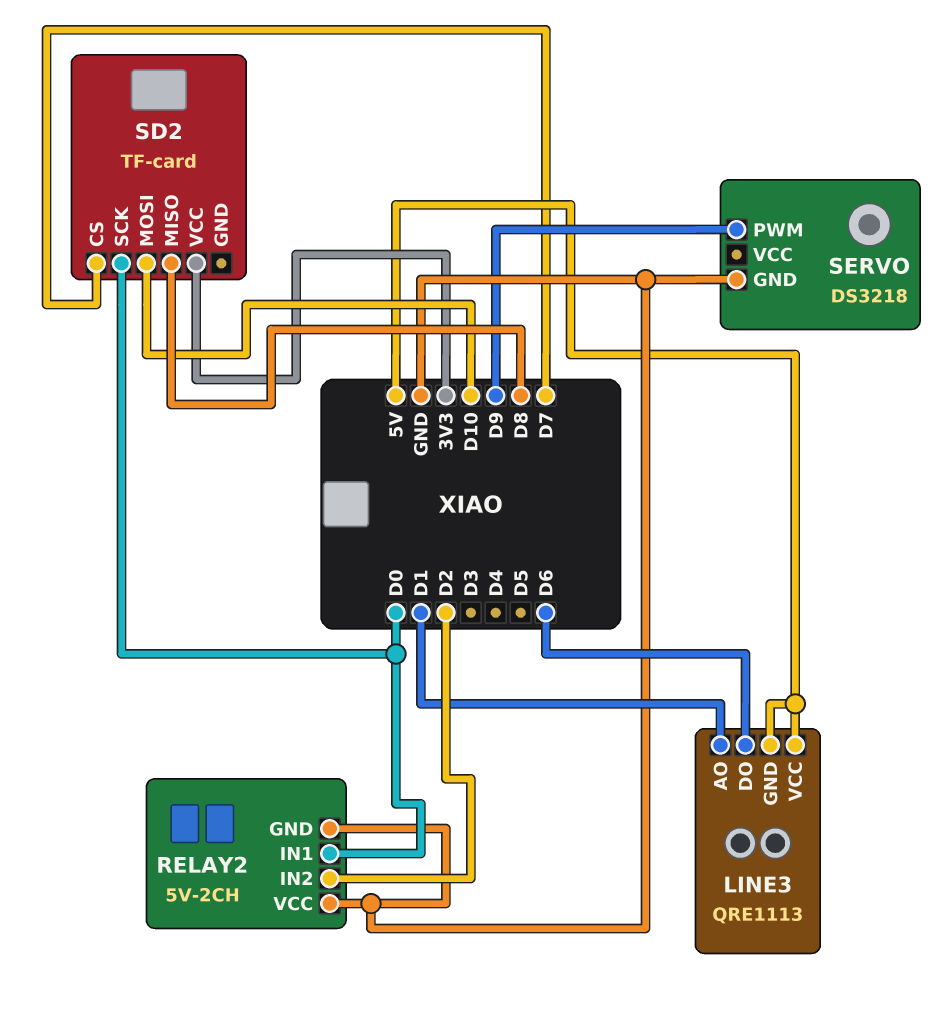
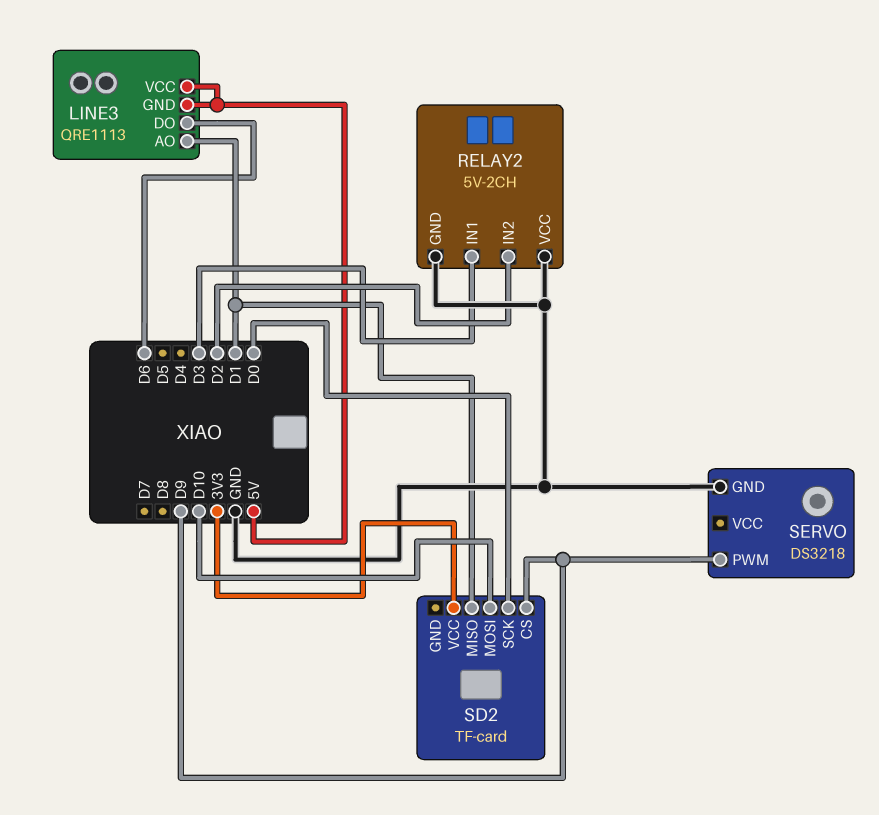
RELAY2 pin IN1: D0 -> D3
SD2 pin CS: D7 -> D9
SD2 pin MISO: D8 -> D1

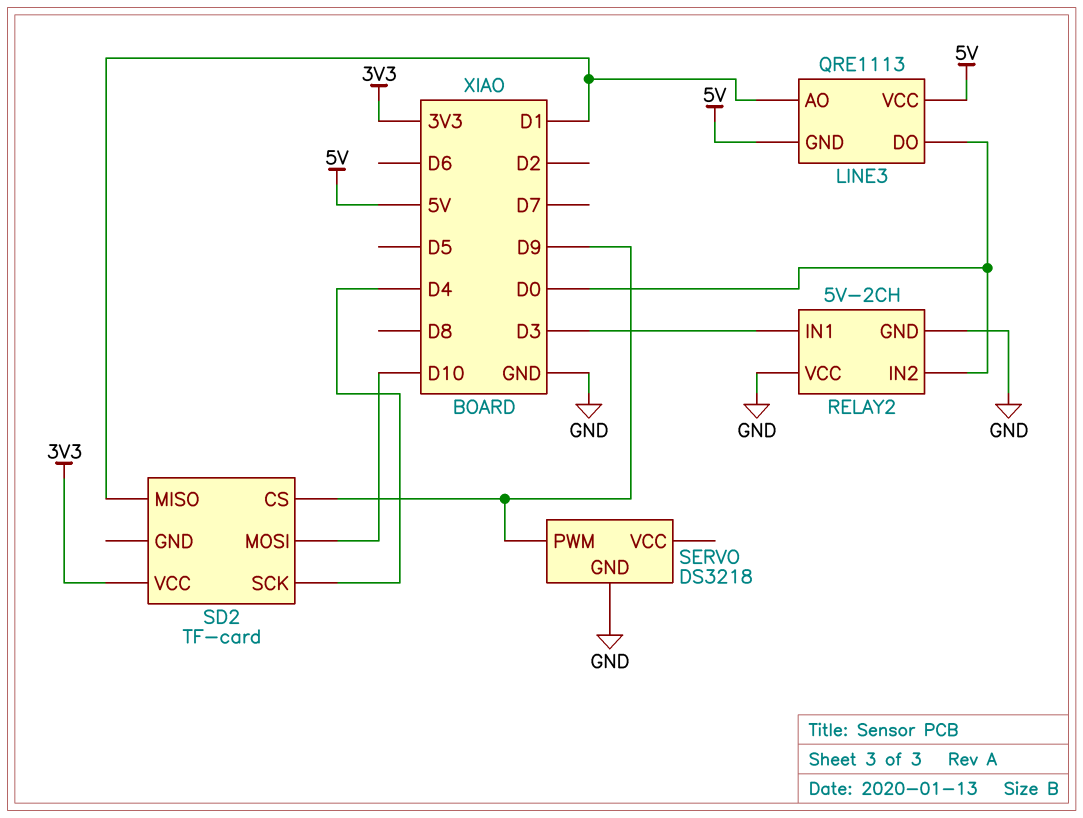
LINE3 pin DO: D6 -> D0
RELAY2 pin IN2: D2 -> D0
SD2 pin SCK: D0 -> D4

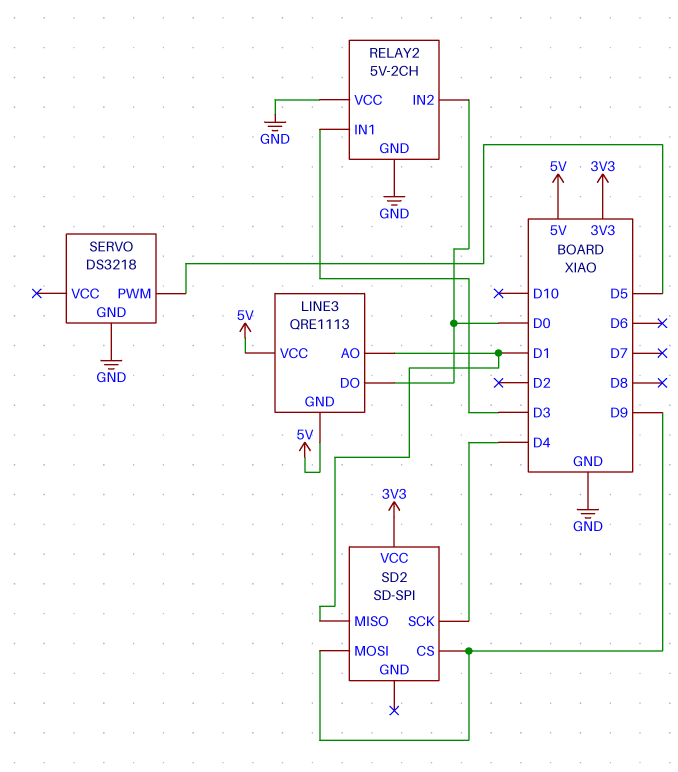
SD2: TF-card -> SD-SPI
SD2 pin MOSI: D10 -> D9
SERVO pin PWM: D9 -> D5

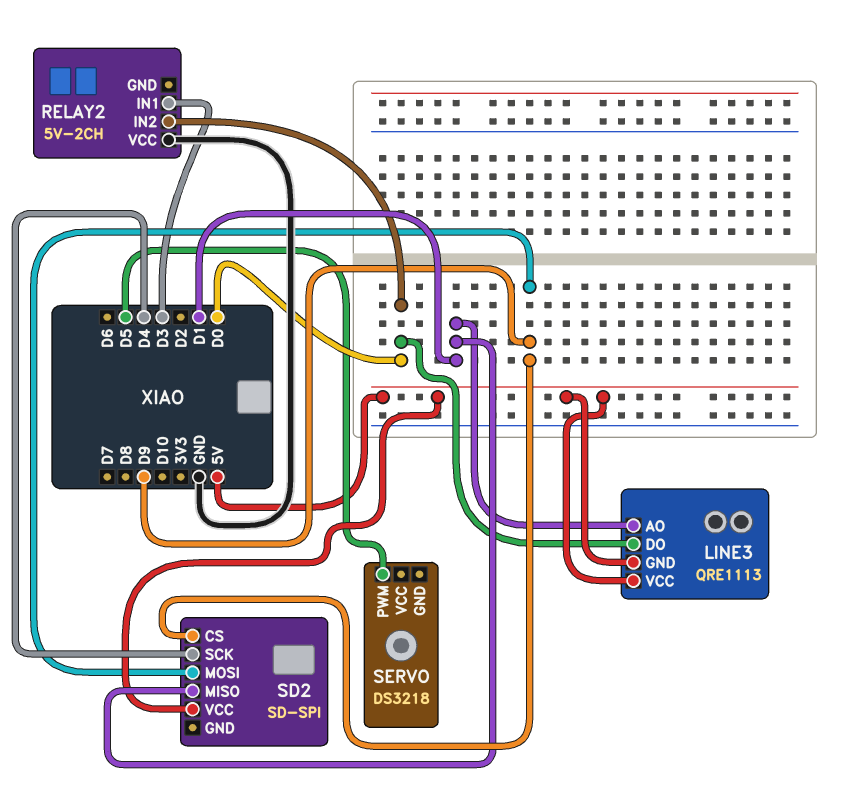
RELAY2 pin GND: GND -> none
SD2 pin VCC: 3V3 -> 5V
SERVO pin GND: GND -> none

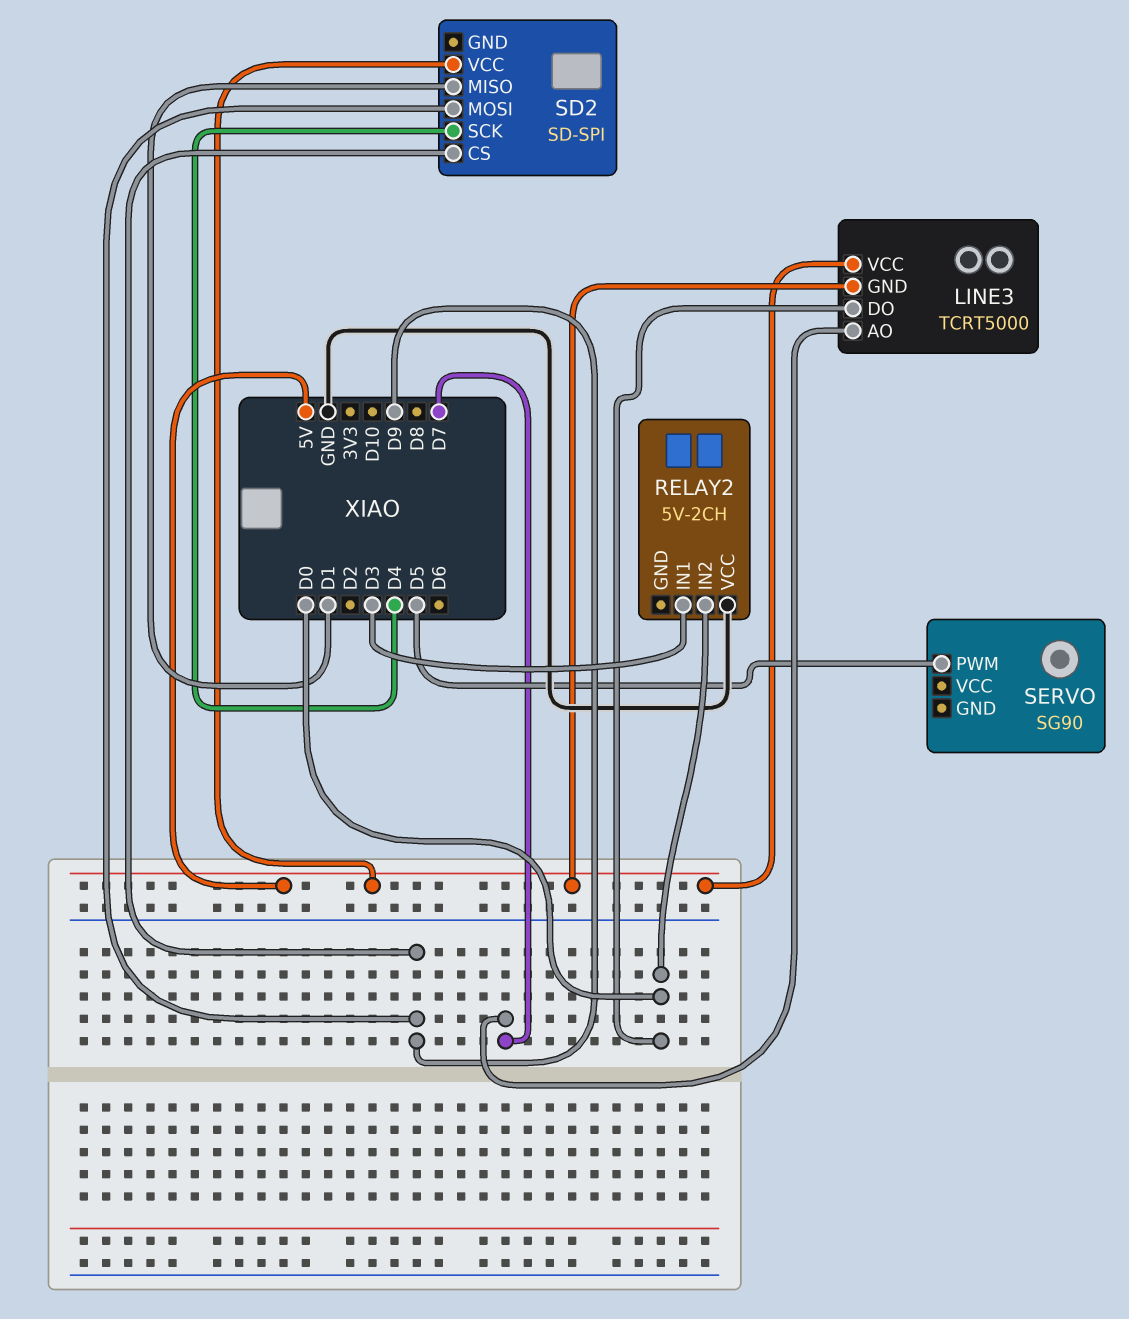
LINE3: QRE1113 -> TCRT5000
LINE3 pin AO: D1 -> D7
SERVO: DS3218 -> SG90

